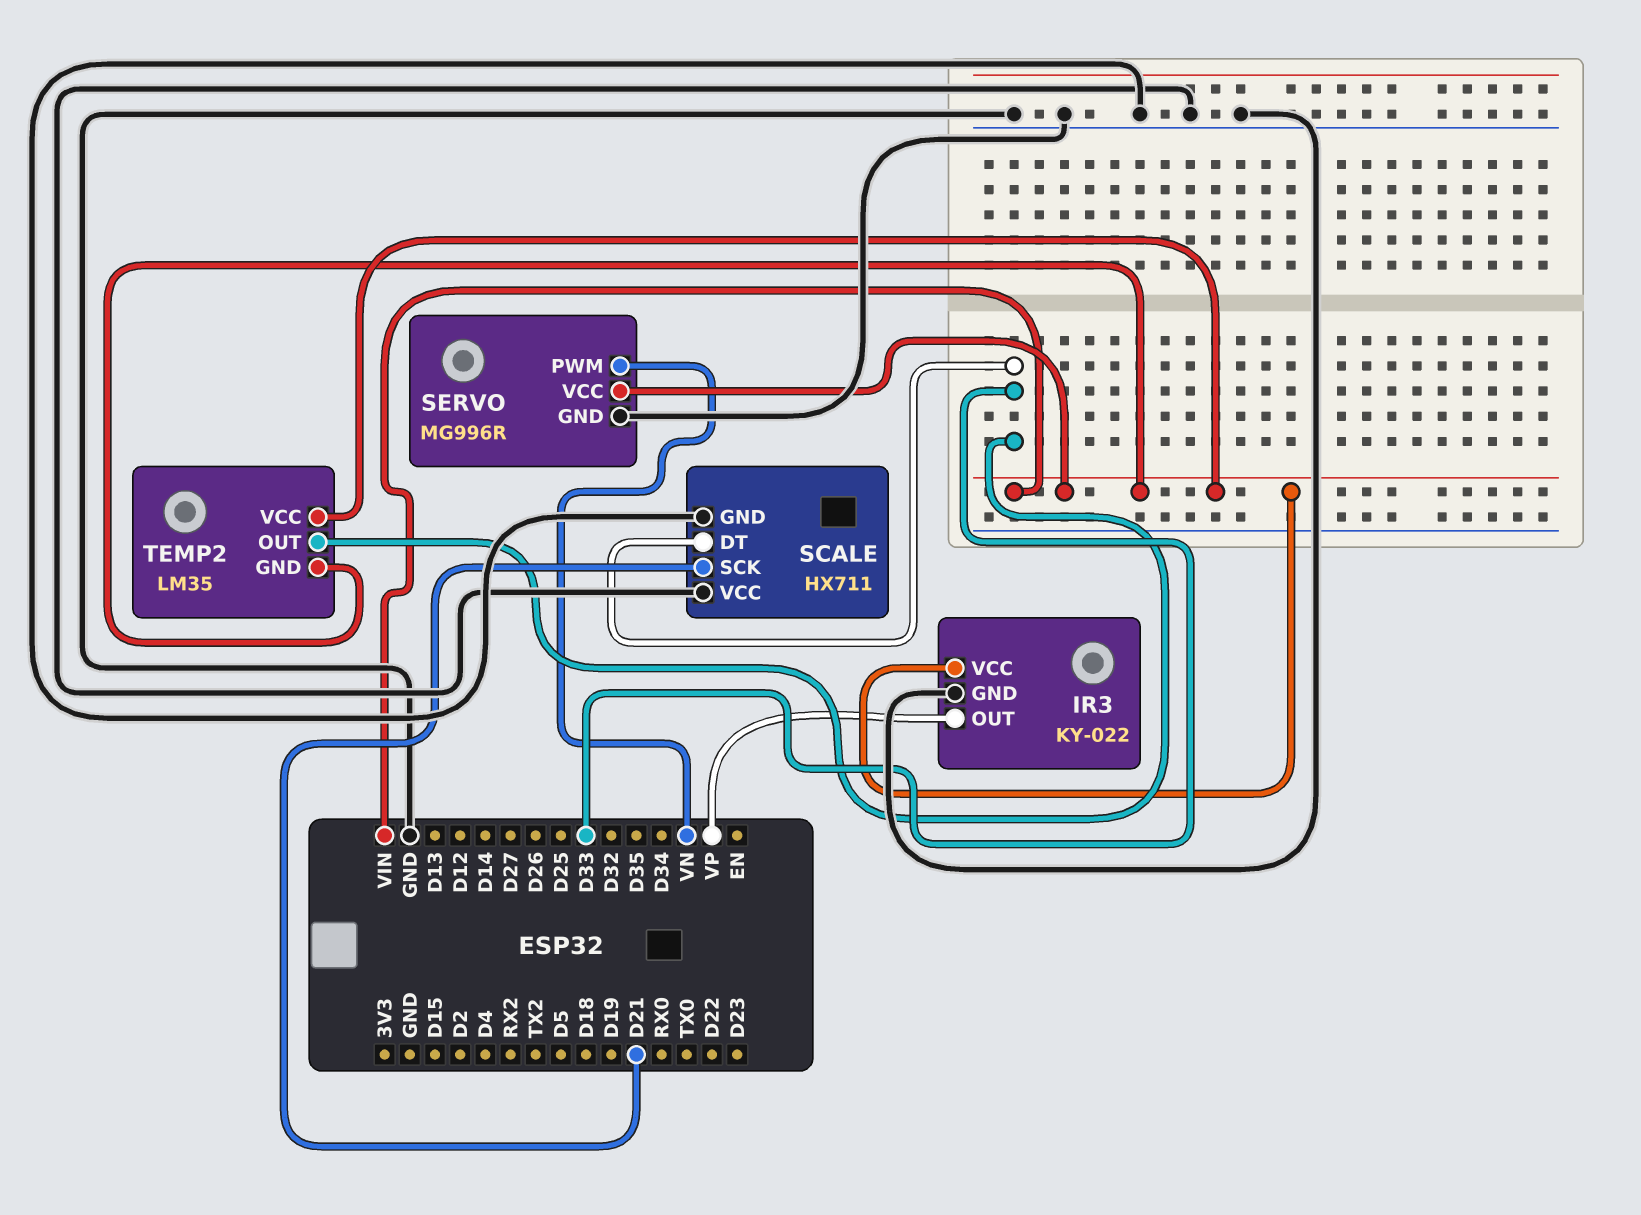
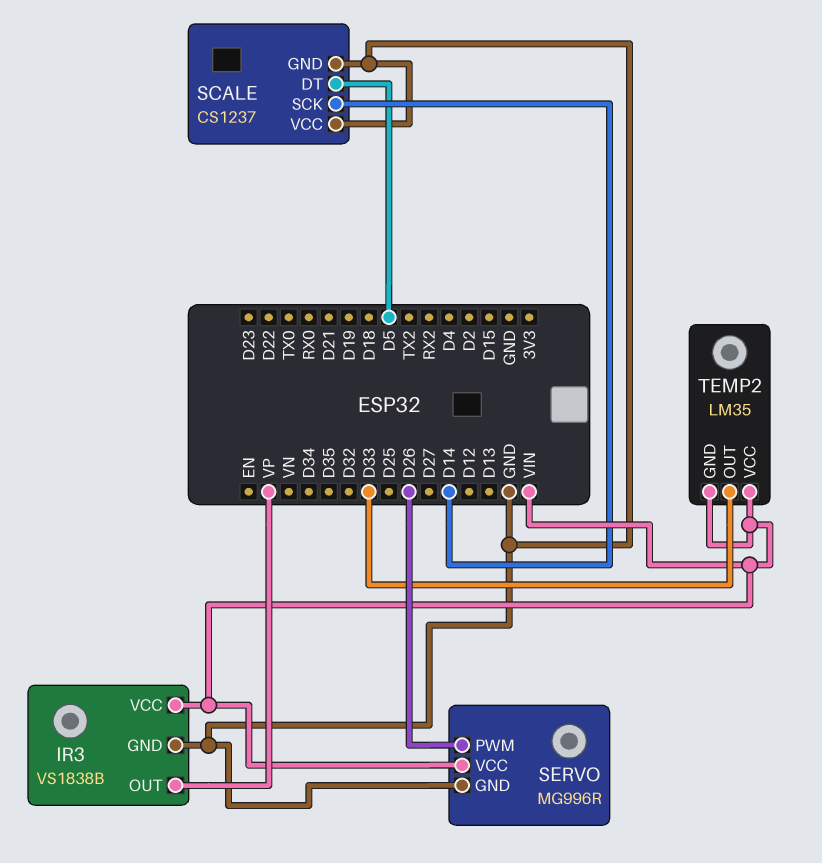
IR3: KY-022 -> VS1838B
SCALE: HX711 -> CS1237
SCALE pin DT: D33 -> D5
SCALE pin SCK: D21 -> D14
SERVO pin PWM: VN -> D26

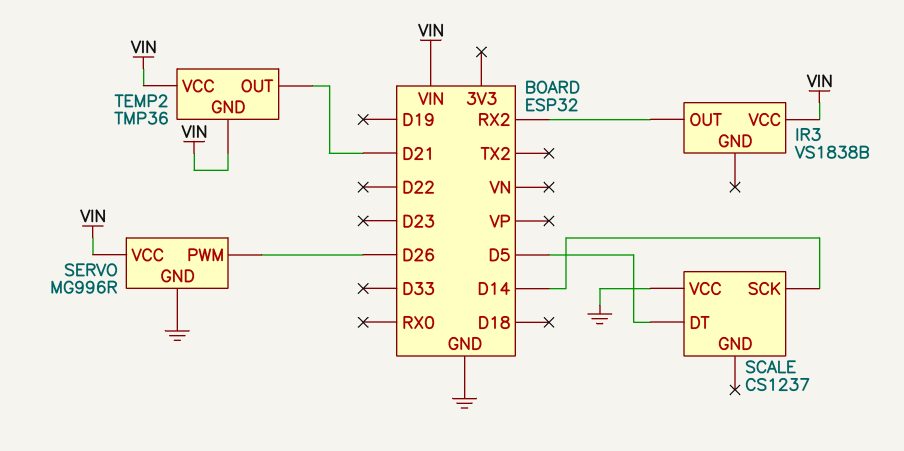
IR3 pin GND: GND -> none
IR3 pin OUT: VP -> RX2
SCALE pin GND: GND -> none
TEMP2: LM35 -> TMP36
TEMP2 pin OUT: D33 -> D21

